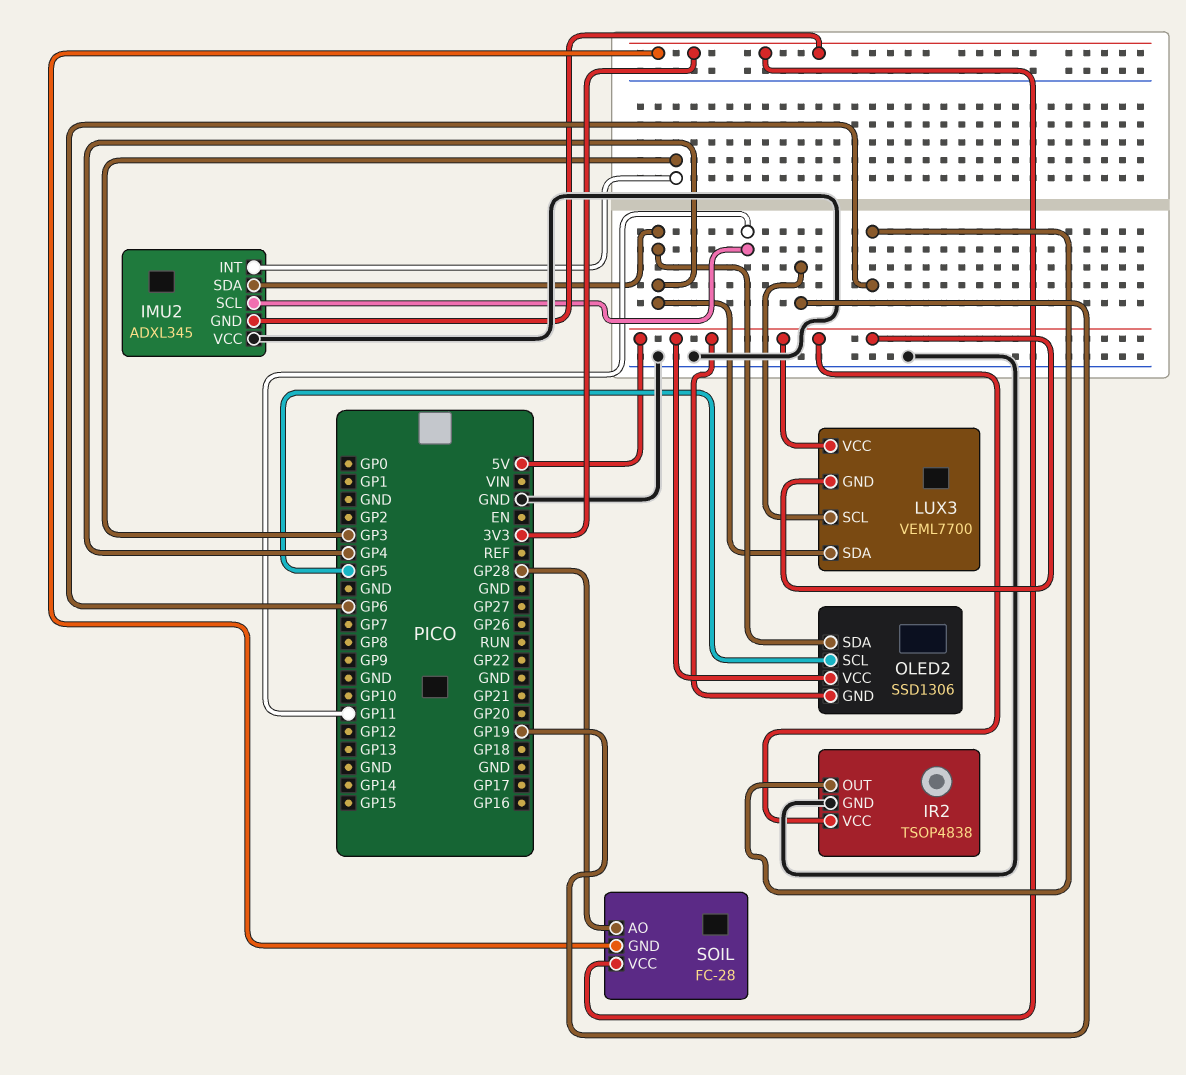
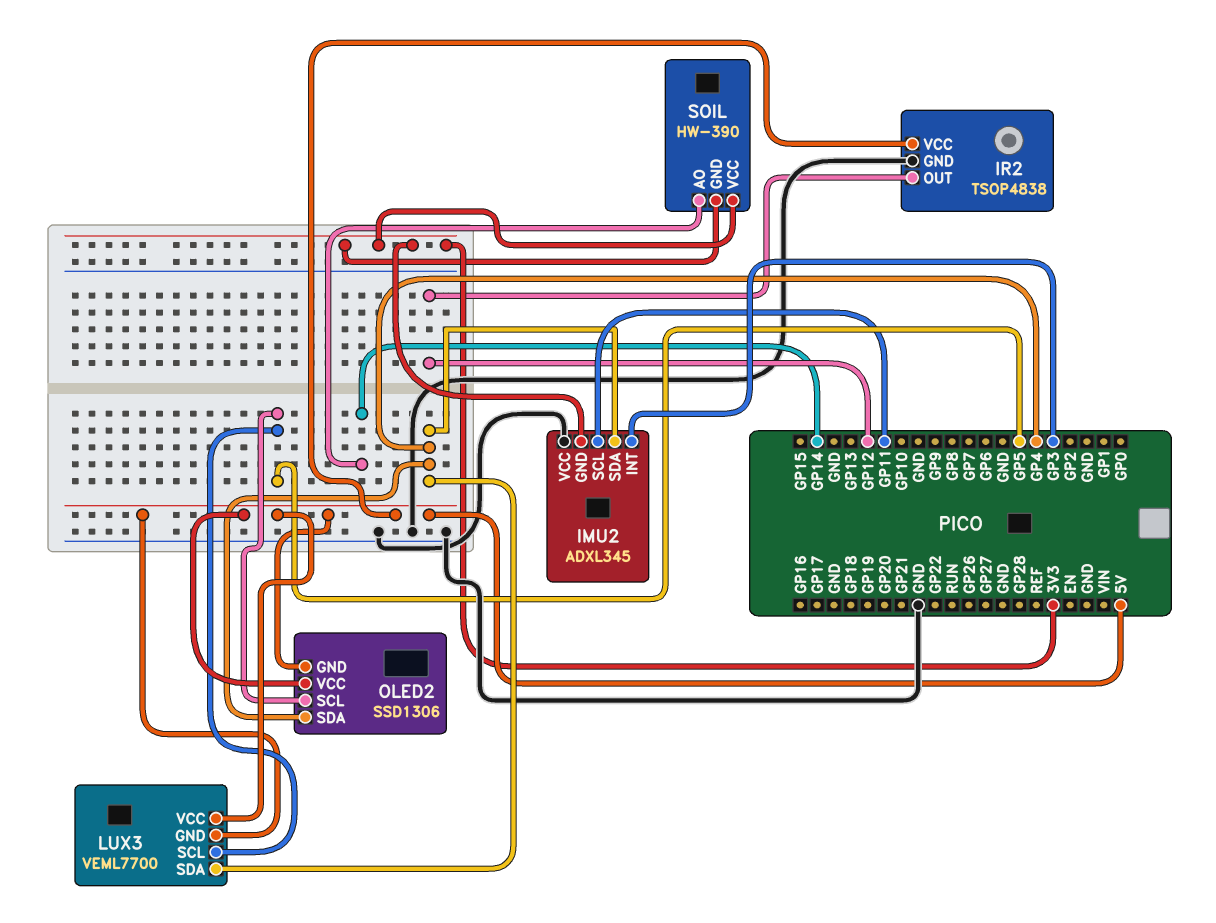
IR2 pin OUT: GP6 -> GP12
LUX3 pin SCL: GP19 -> GP5
SOIL: FC-28 -> HW-390
SOIL pin AO: GP28 -> GP14

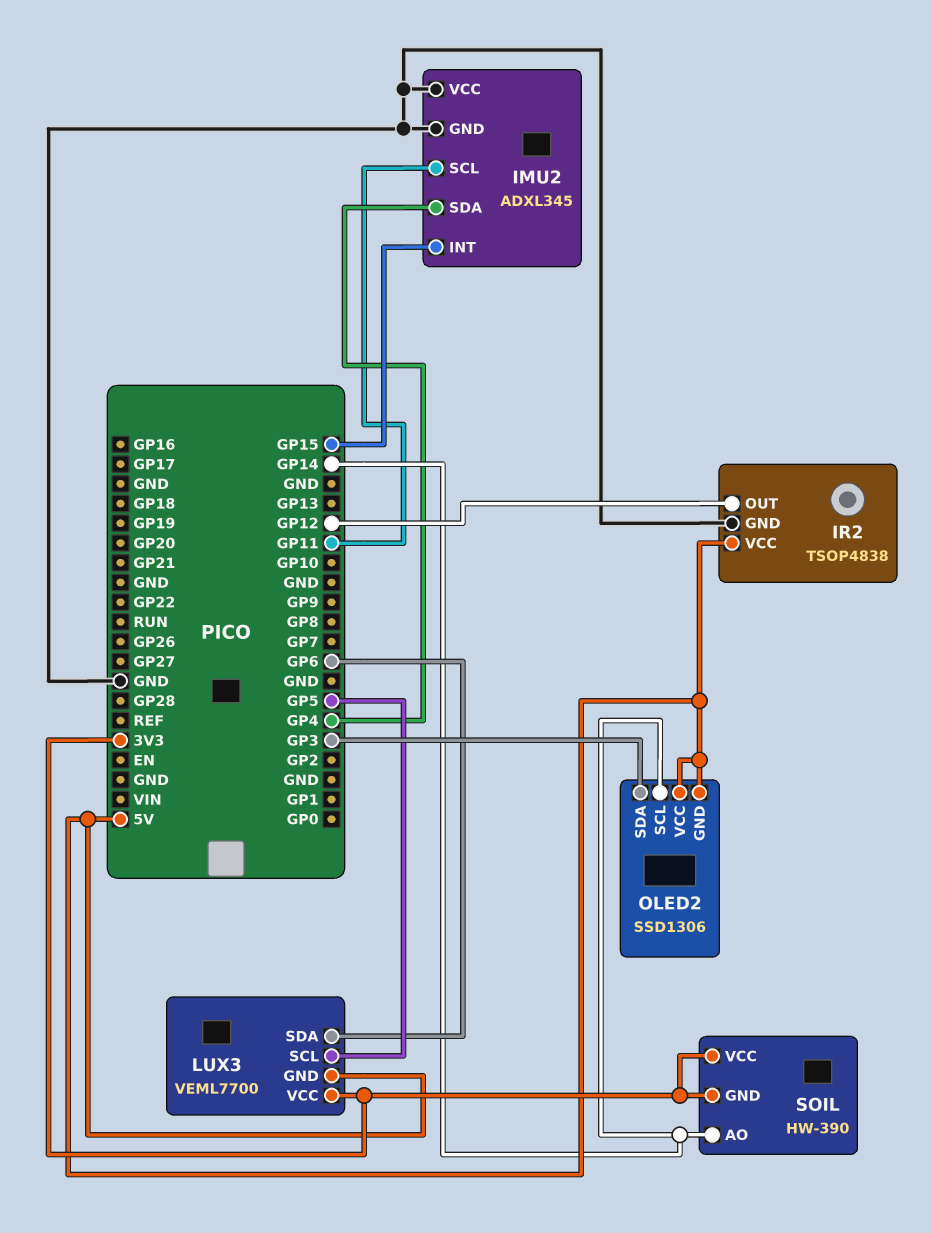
IMU2 pin GND: 3V3 -> GND
IMU2 pin INT: GP3 -> GP15
LUX3 pin SDA: GP4 -> GP6
LUX3 pin VCC: 5V -> 3V3
OLED2 pin SCL: GP5 -> GP14
OLED2 pin SDA: GP4 -> GP3

